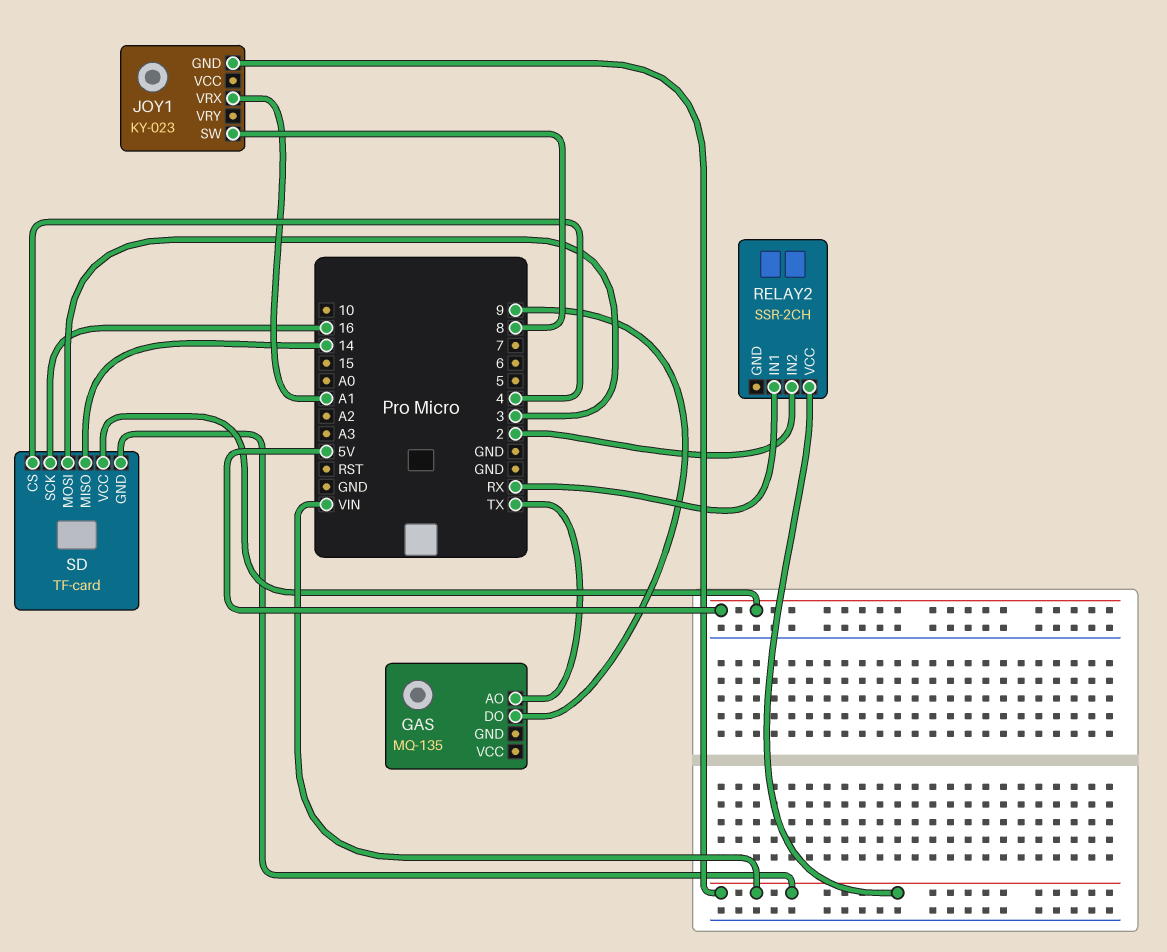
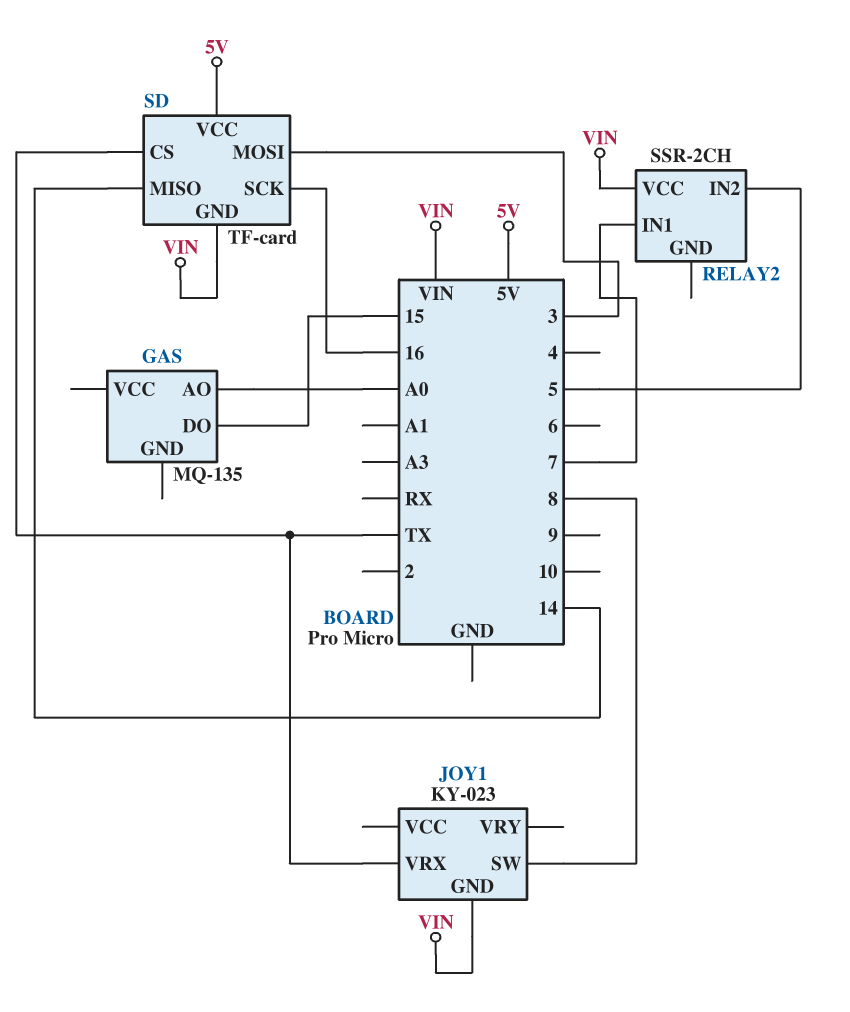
GAS pin AO: TX -> A0
GAS pin DO: 9 -> 15
JOY1 pin VRX: A1 -> TX
RELAY2 pin IN1: RX -> 7
RELAY2 pin IN2: 2 -> 5
SD pin CS: 4 -> TX

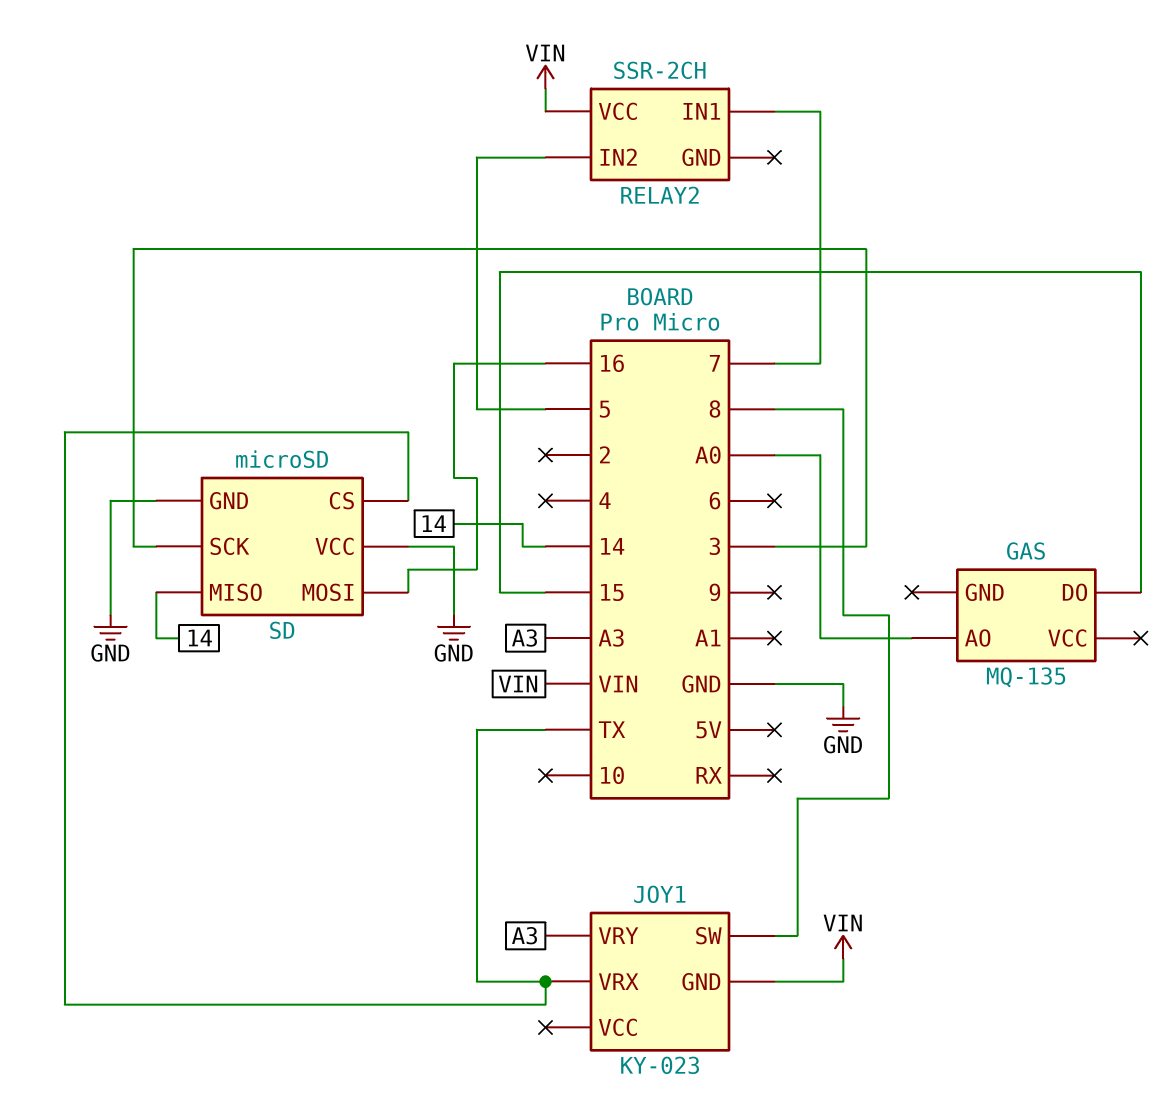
JOY1 pin VRY: none -> A3
SD: TF-card -> microSD
SD pin GND: VIN -> GND
SD pin MOSI: 3 -> 16
SD pin SCK: 16 -> 3
SD pin VCC: 5V -> GND

